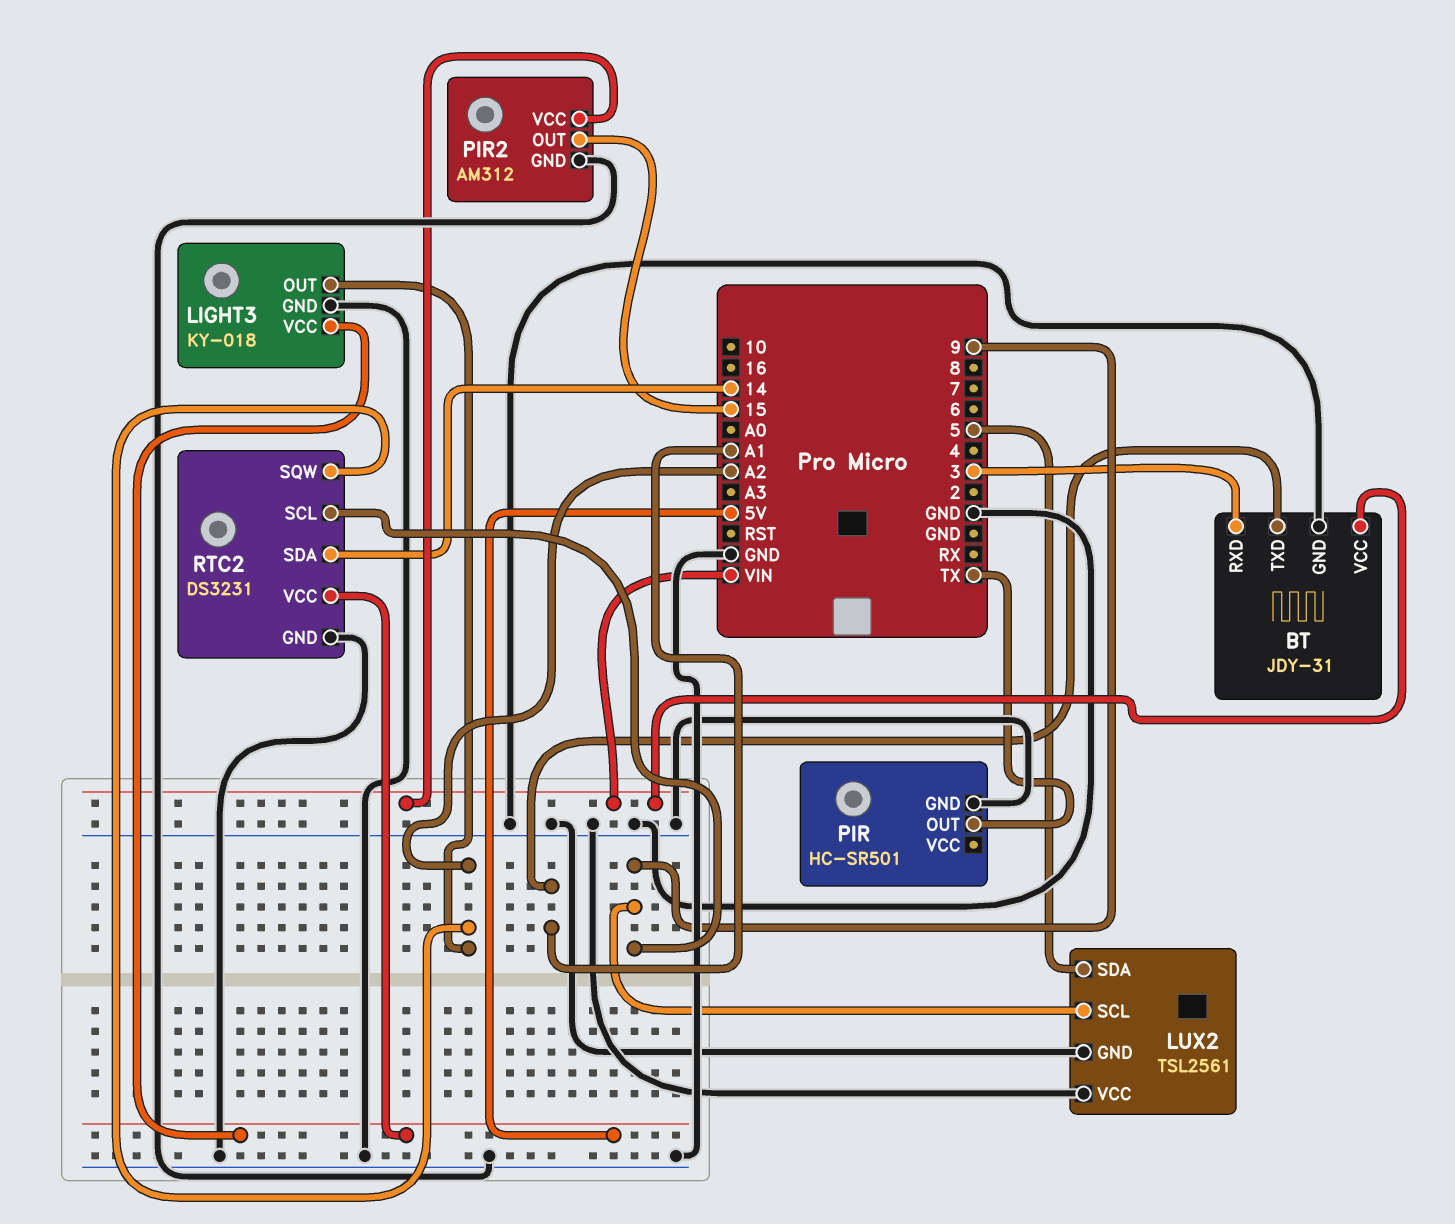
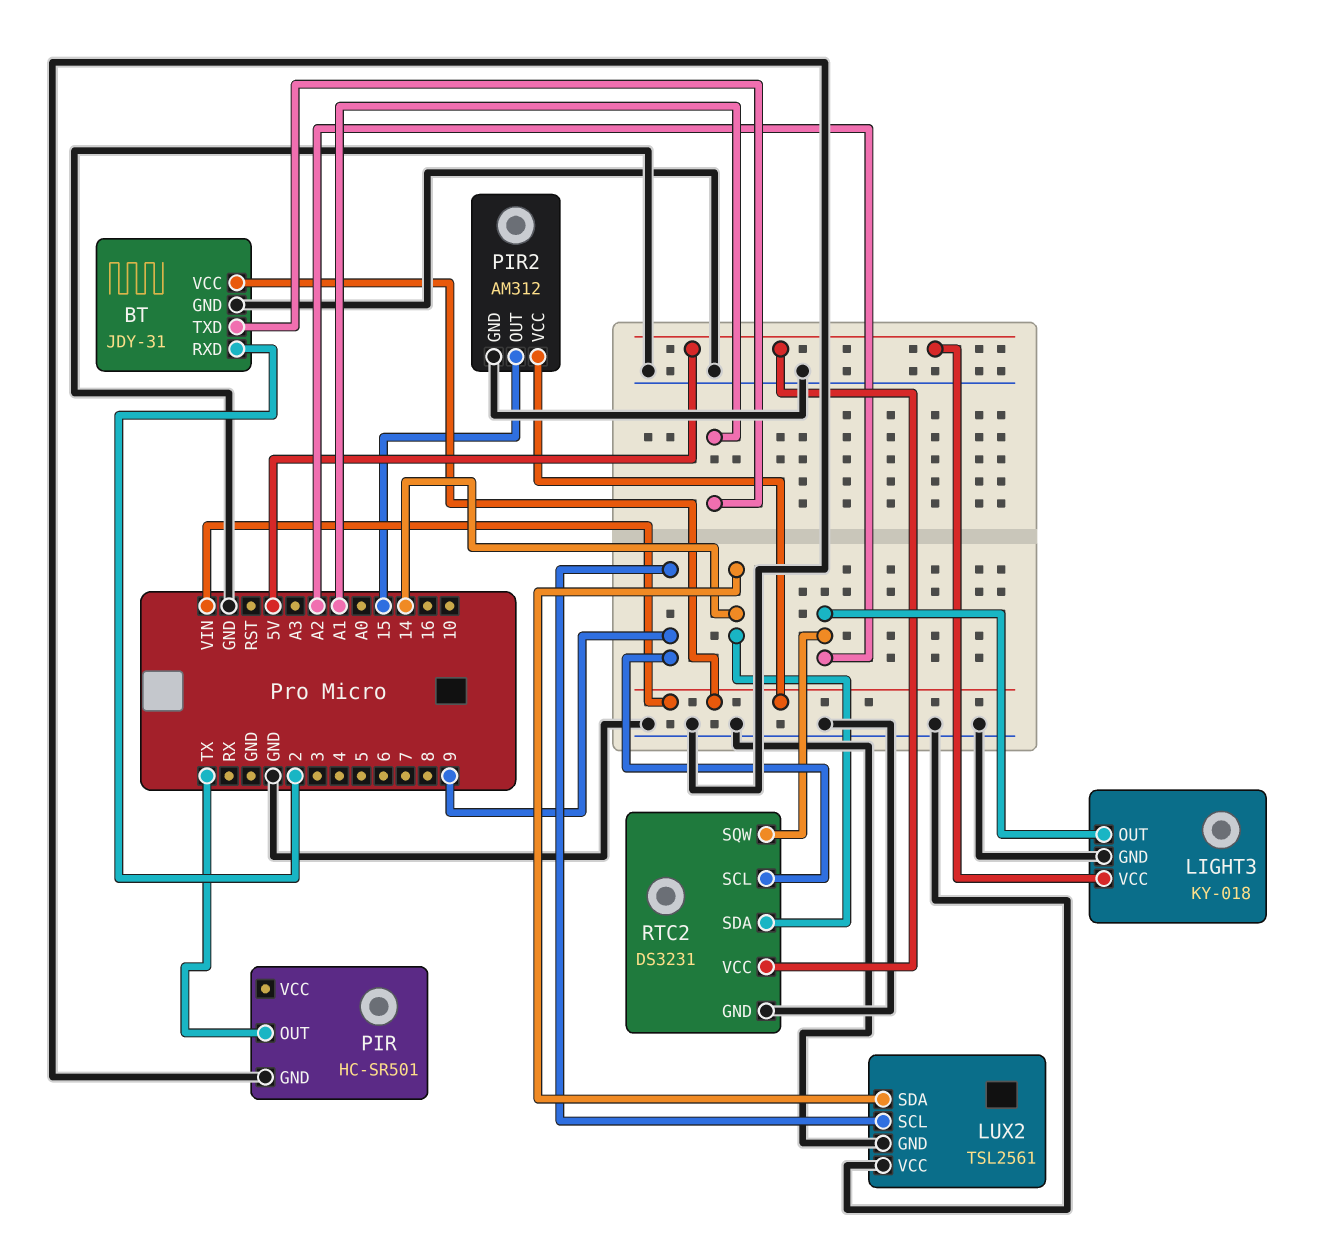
BT pin RXD: 3 -> 2
LUX2 pin SDA: 5 -> 14

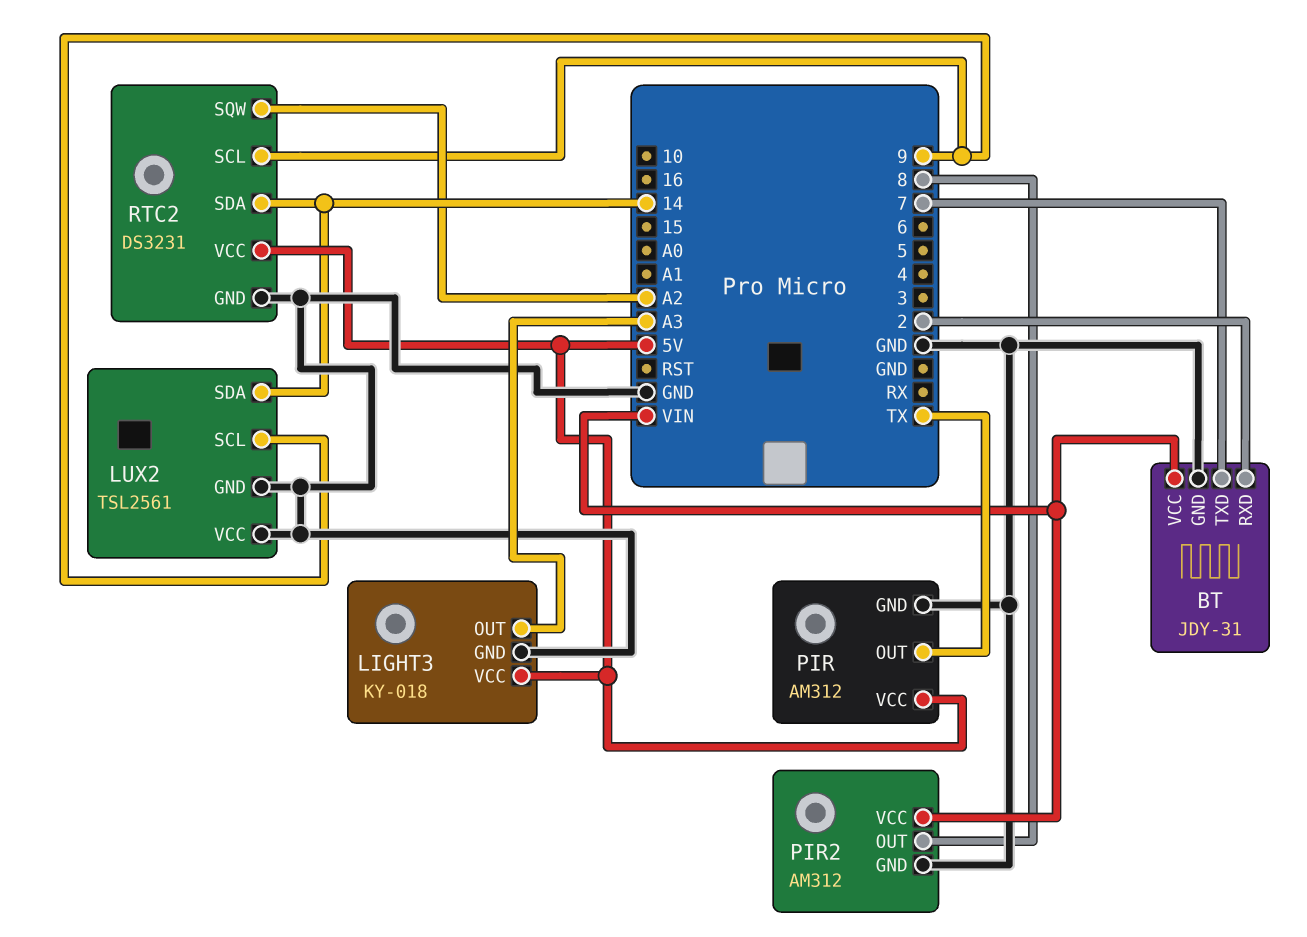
BT pin TXD: A1 -> 7
LIGHT3 pin OUT: A2 -> A3
PIR: HC-SR501 -> AM312
PIR pin VCC: none -> 5V
PIR2 pin OUT: 15 -> 8

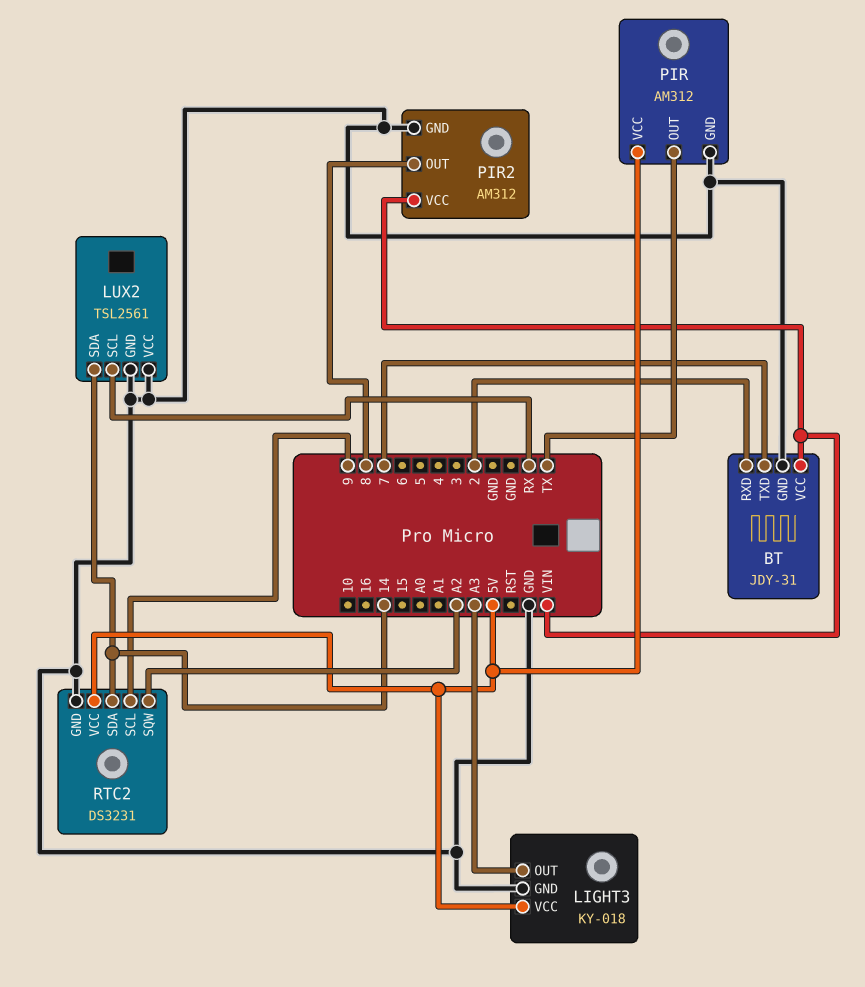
LUX2 pin SCL: 9 -> RX

